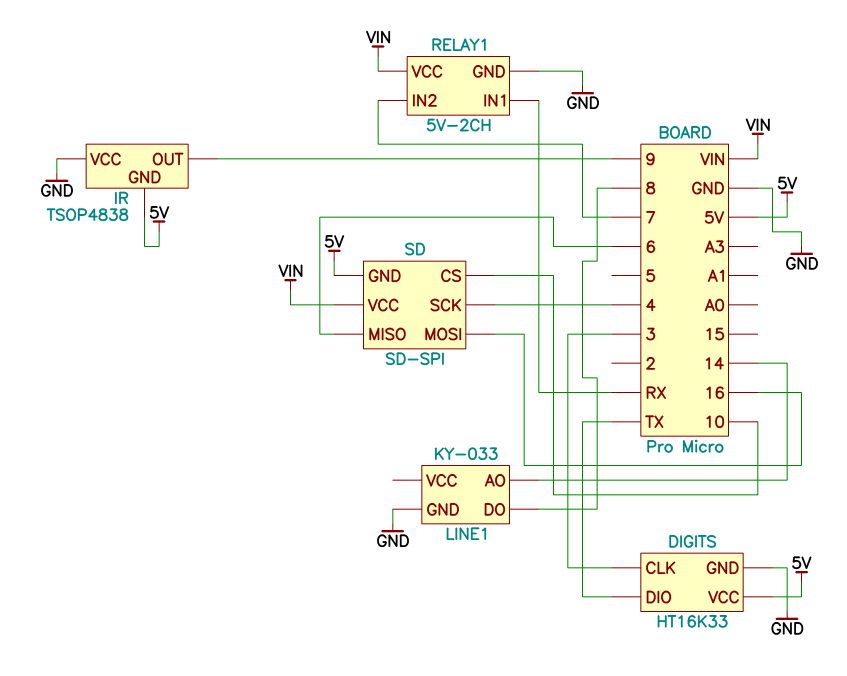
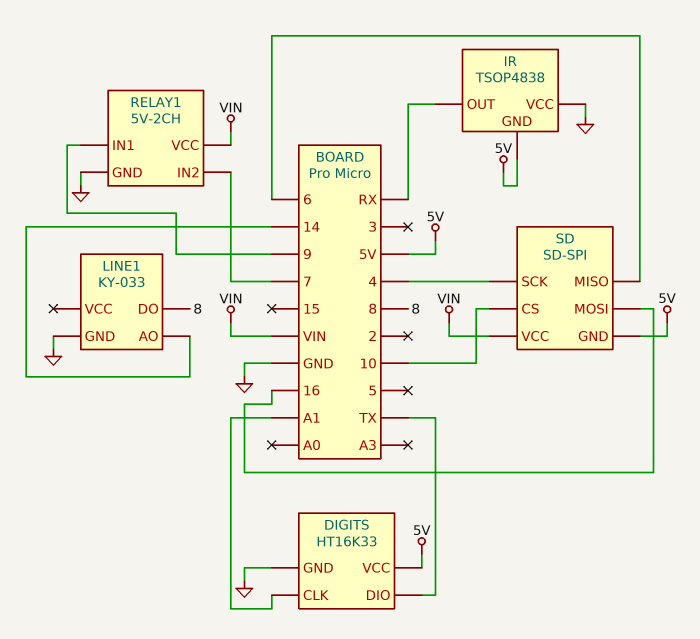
DIGITS pin CLK: 3 -> A1
IR pin OUT: 9 -> RX
RELAY1 pin IN1: RX -> 9

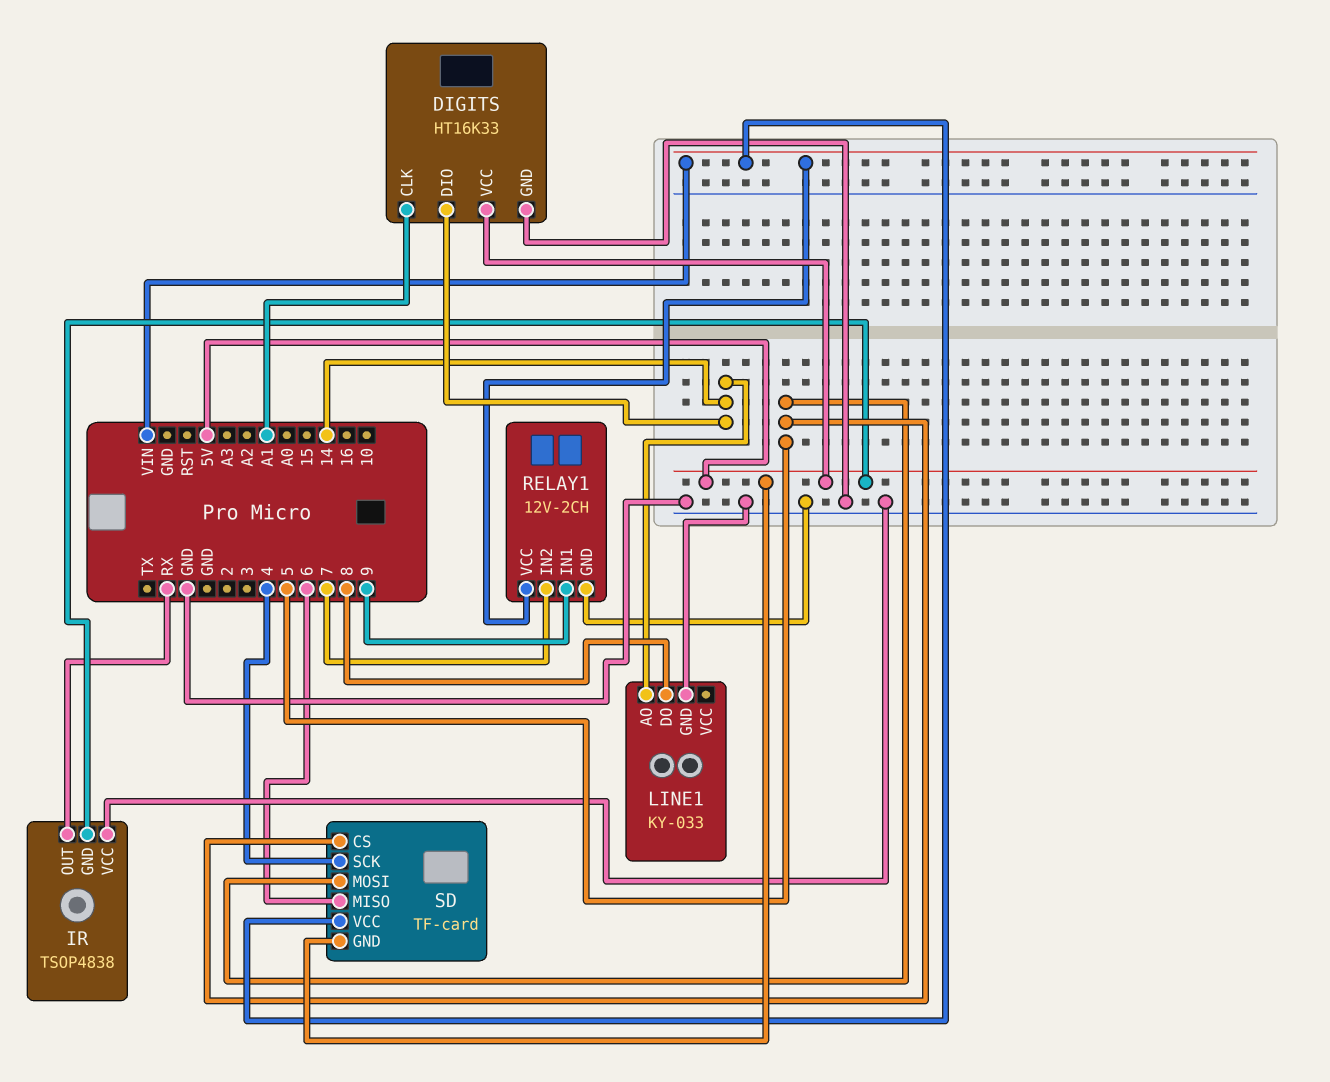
DIGITS pin DIO: TX -> 14
RELAY1: 5V-2CH -> 12V-2CH
SD: SD-SPI -> TF-card
SD pin CS: 10 -> 5
SD pin MOSI: 16 -> 5

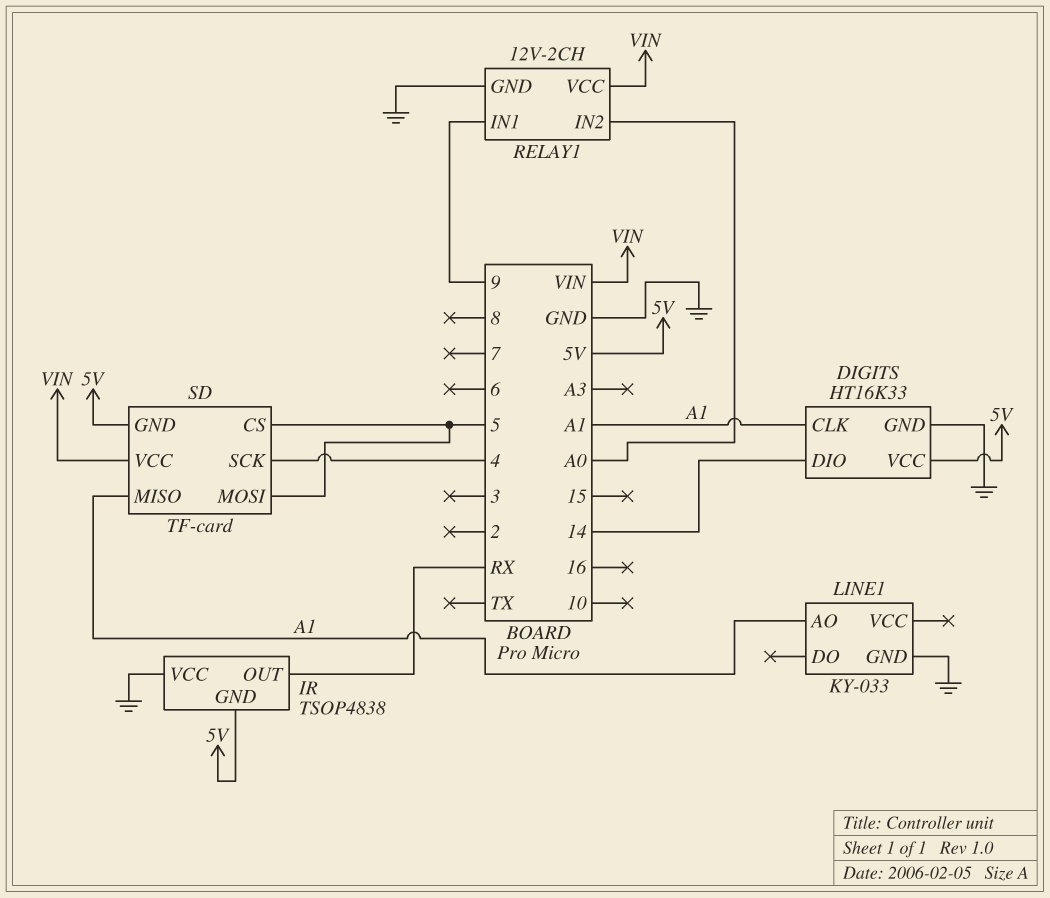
LINE1 pin AO: 14 -> A1
LINE1 pin DO: 8 -> none
RELAY1 pin IN2: 7 -> A0
SD pin MISO: 6 -> A1

